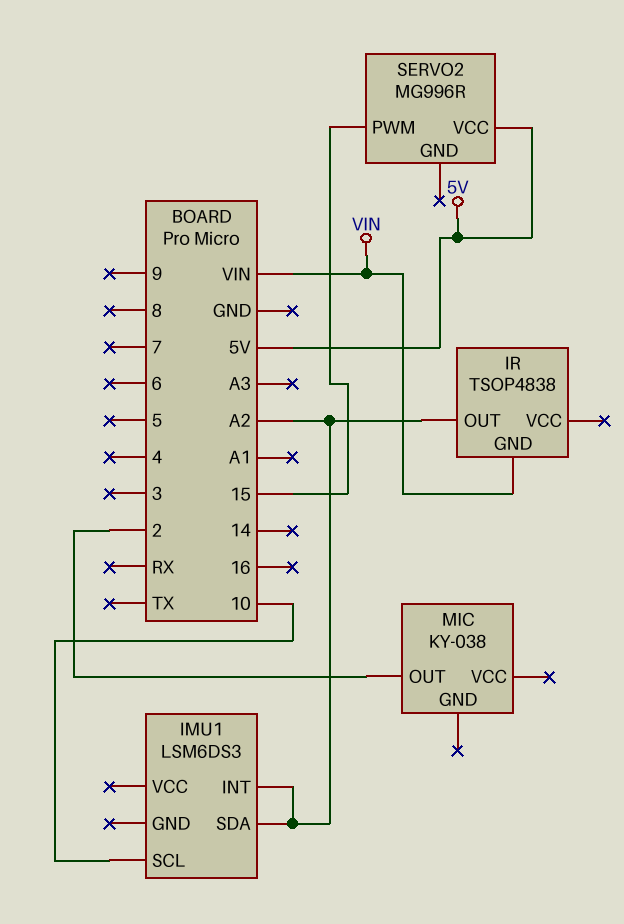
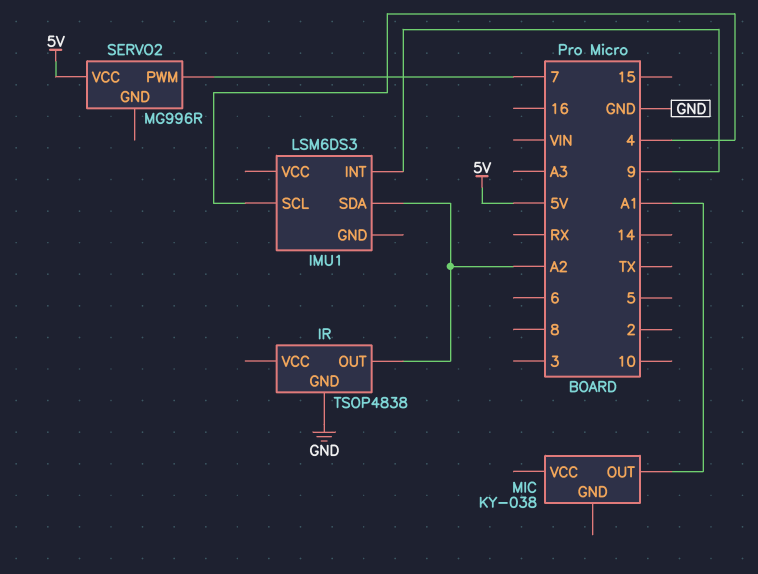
IMU1 pin INT: A2 -> 9
IMU1 pin SCL: 10 -> 4
IR pin GND: VIN -> GND
MIC pin OUT: 2 -> A1
SERVO2 pin PWM: 15 -> 7

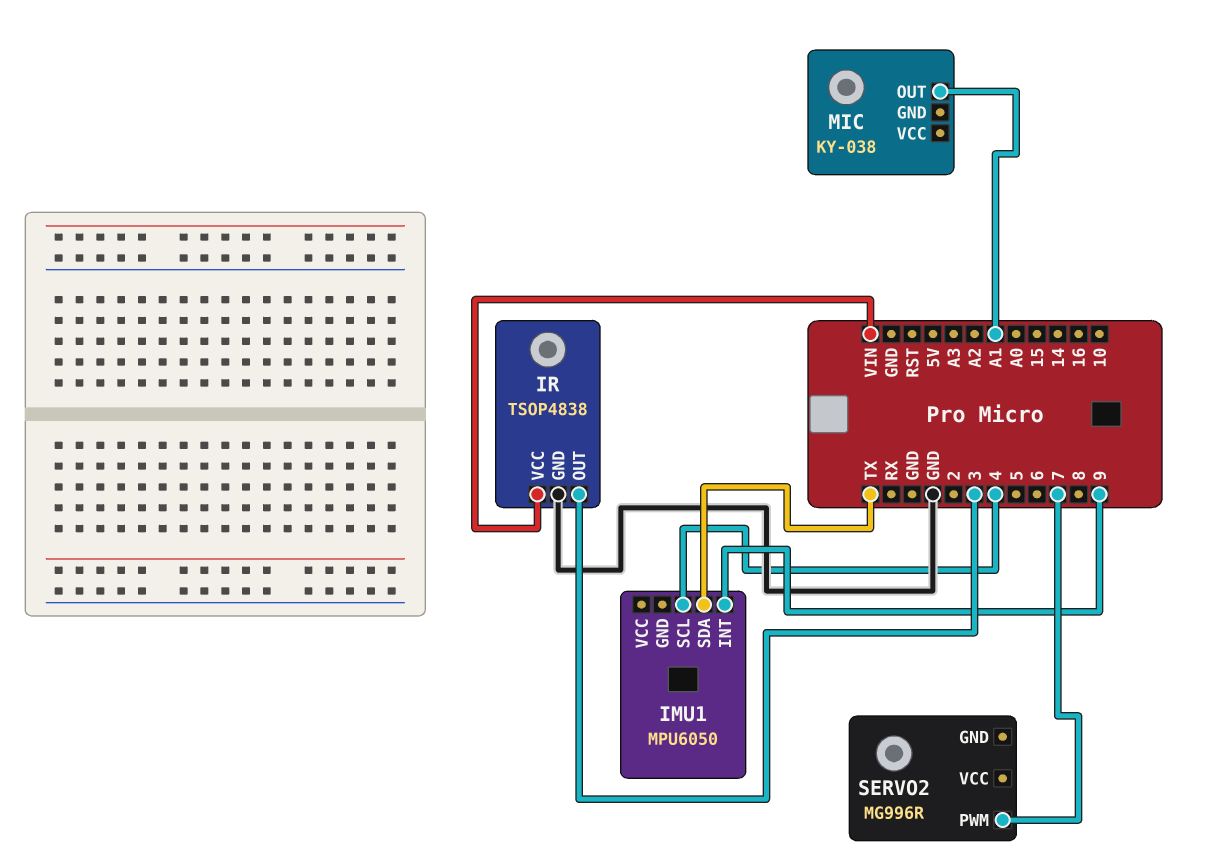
IMU1: LSM6DS3 -> MPU6050
IMU1 pin SDA: A2 -> TX
IR pin OUT: A2 -> 3
IR pin VCC: none -> VIN
SERVO2 pin VCC: 5V -> none

